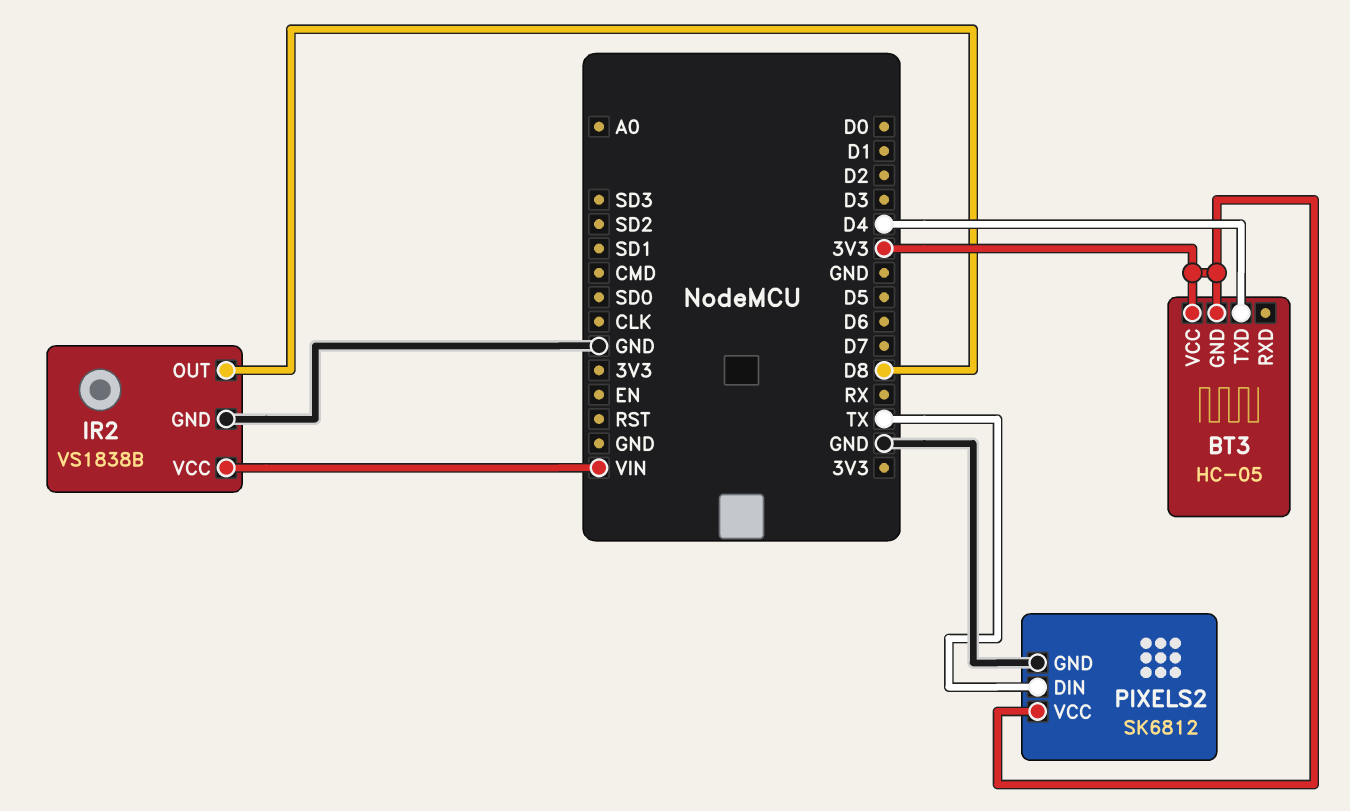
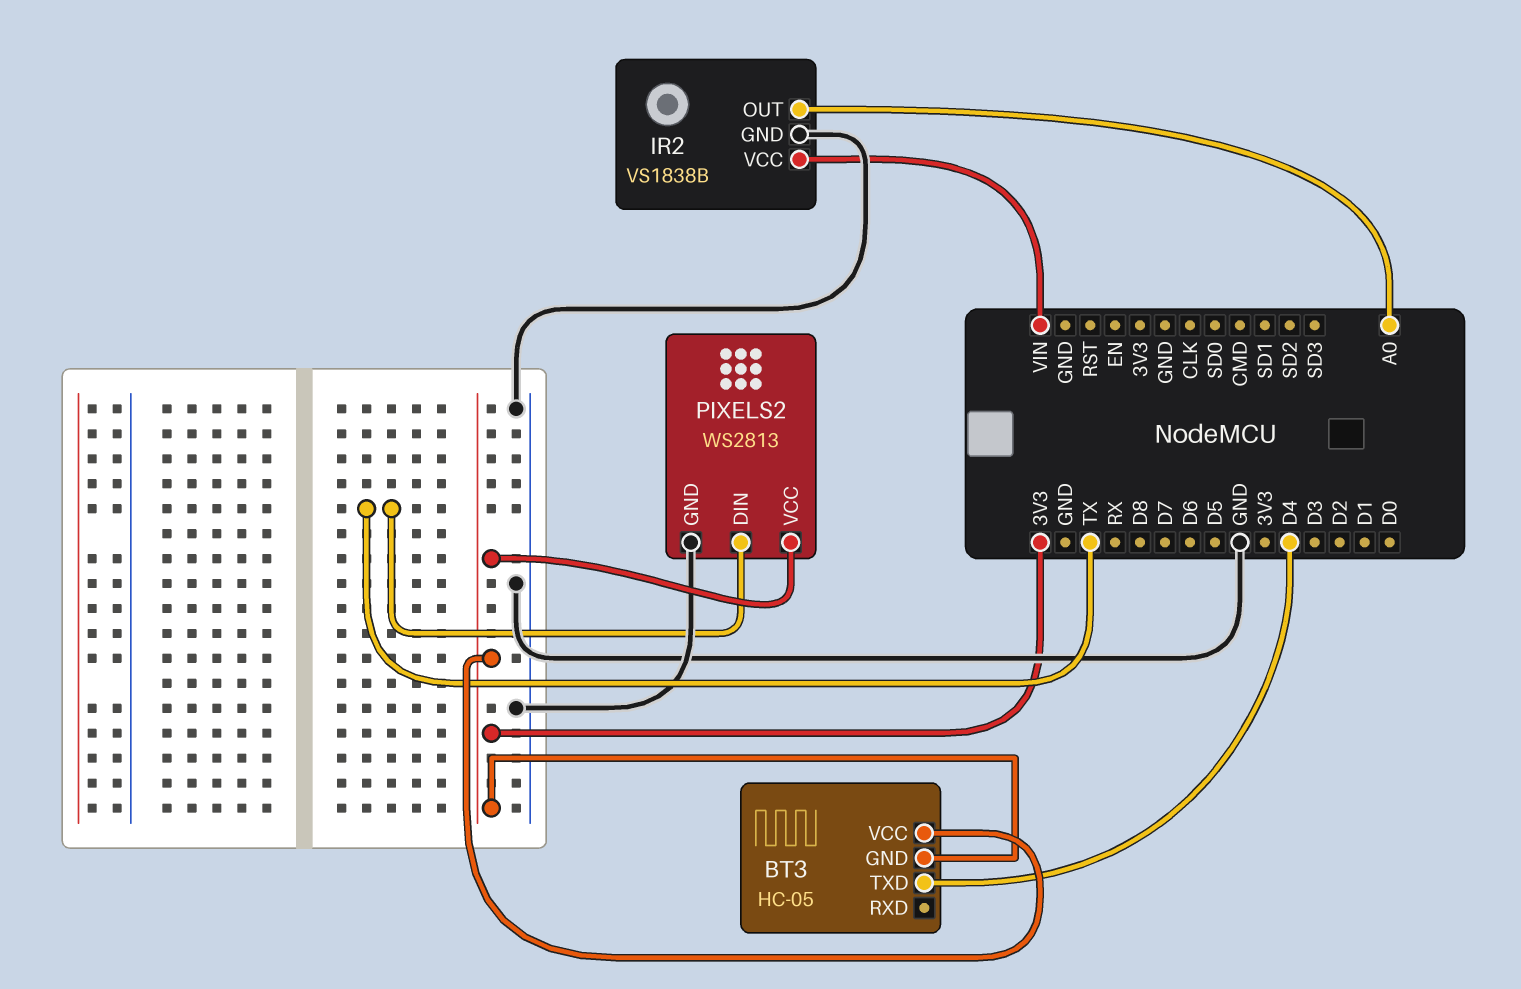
IR2 pin OUT: D8 -> A0
PIXELS2: SK6812 -> WS2813

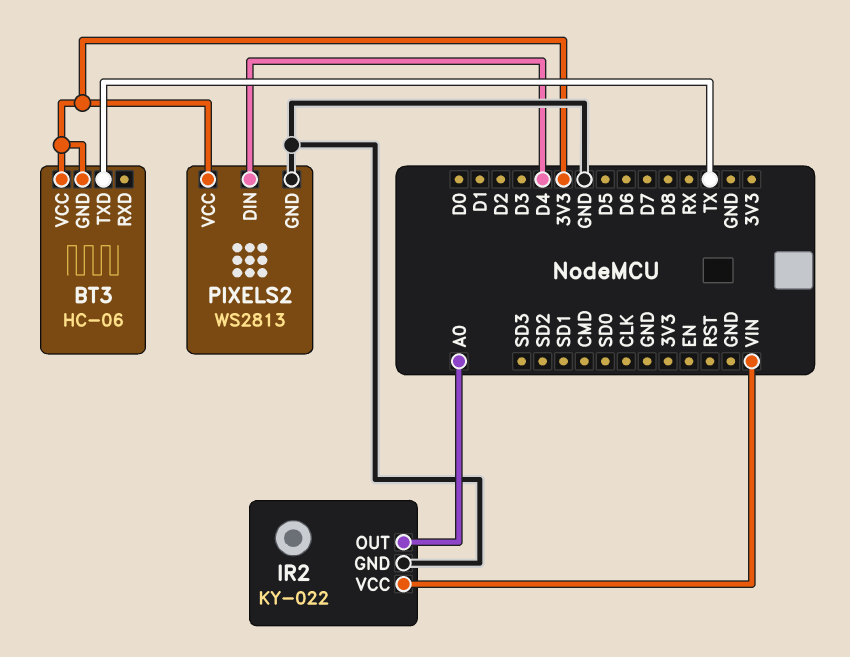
BT3: HC-05 -> HC-06
BT3 pin TXD: D4 -> TX
IR2: VS1838B -> KY-022
PIXELS2 pin DIN: TX -> D4

